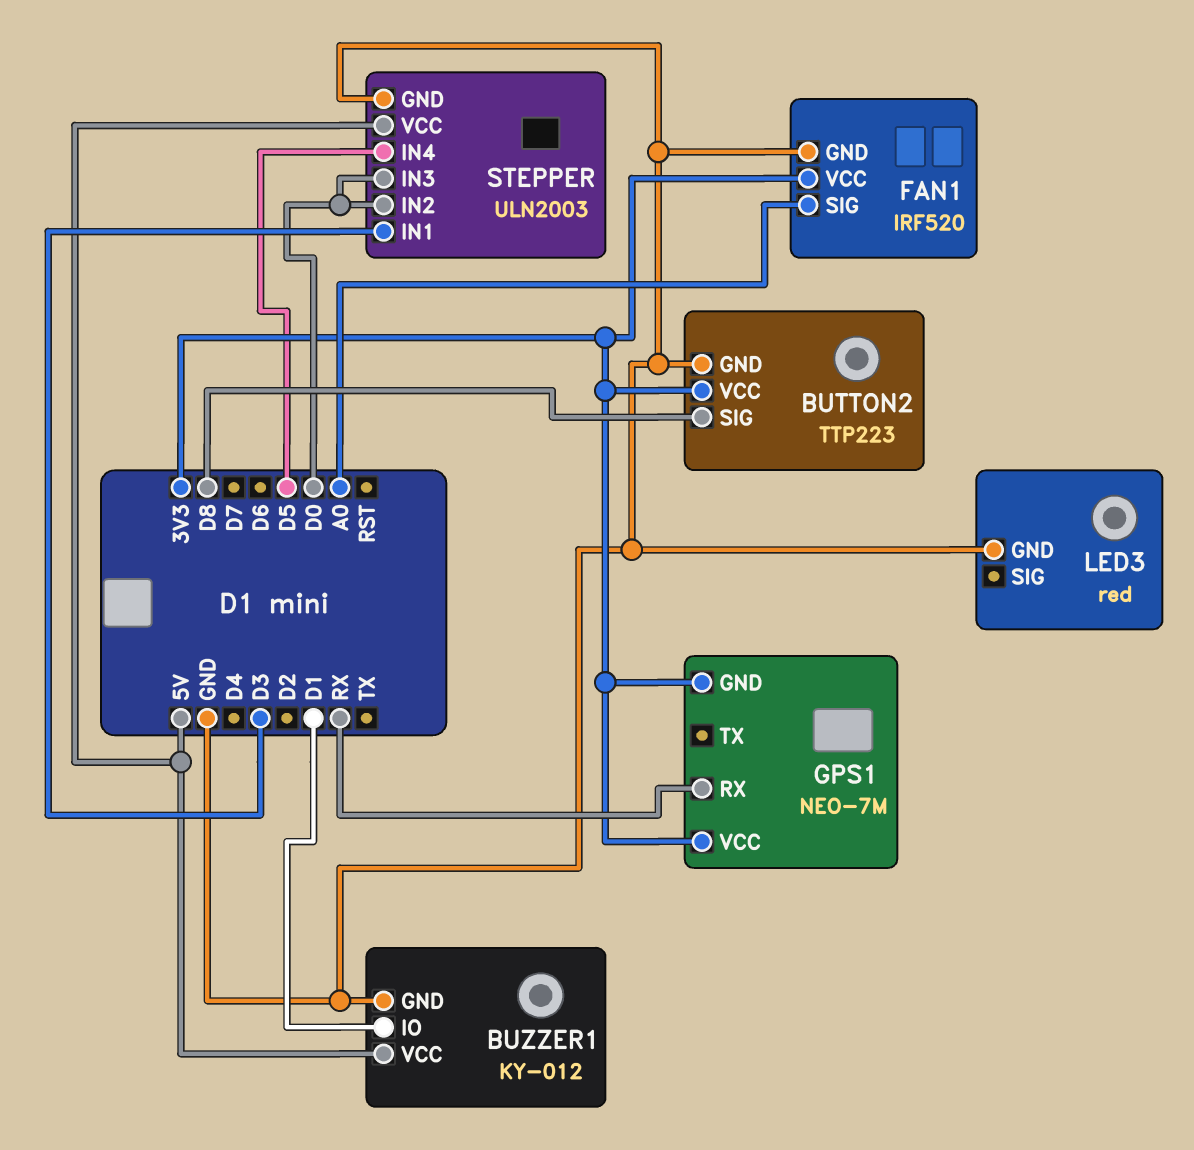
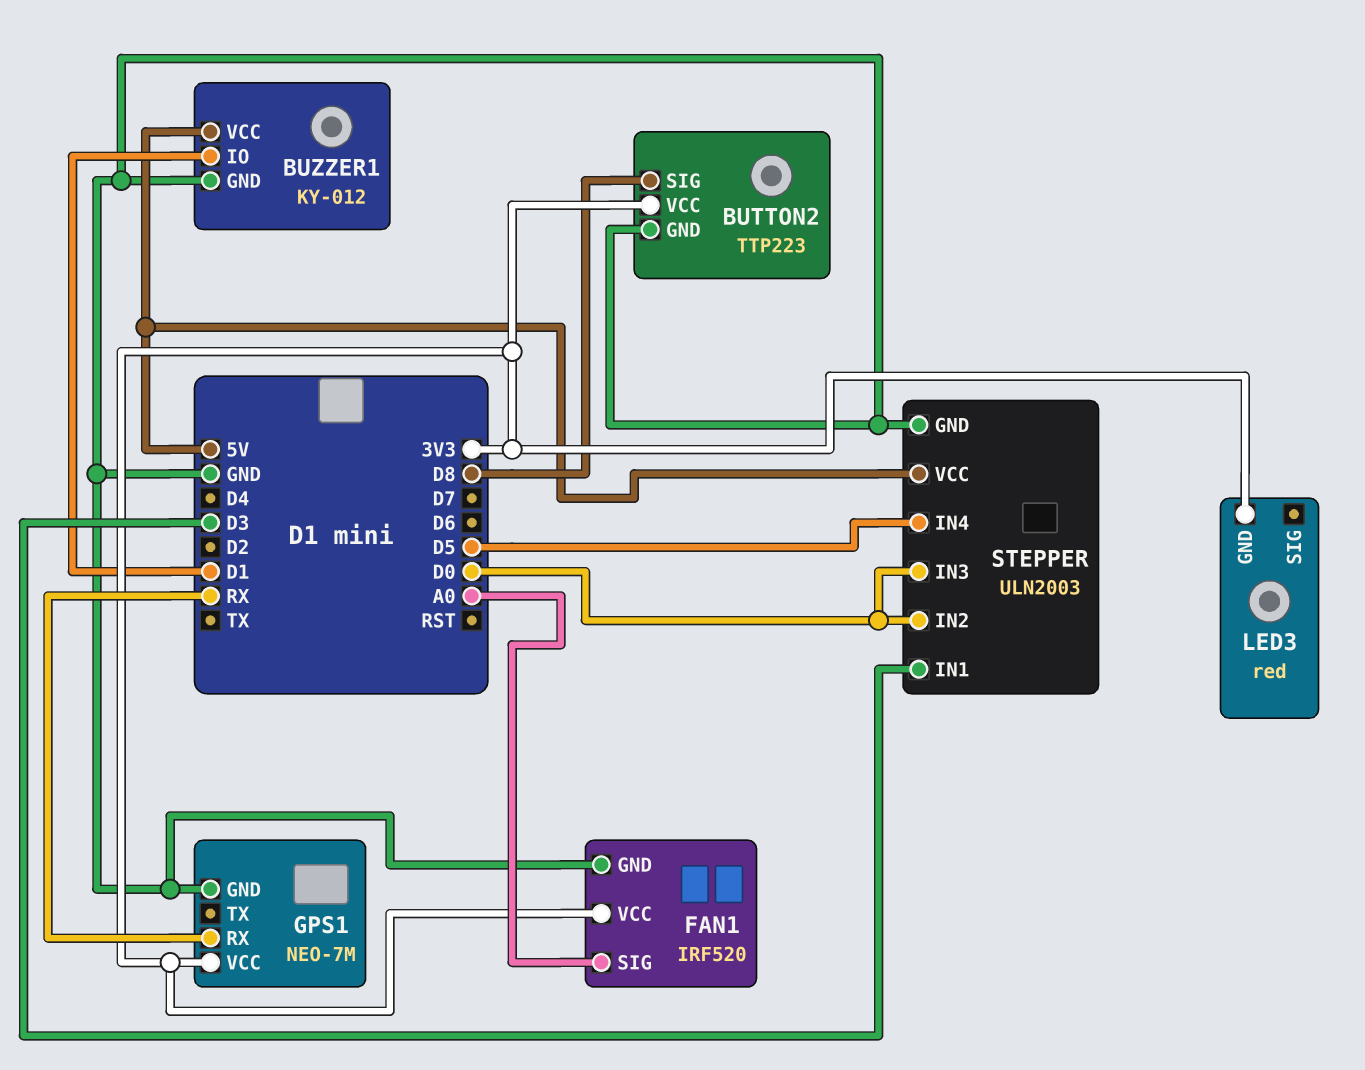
GPS1 pin GND: 3V3 -> GND
LED3 pin GND: GND -> 3V3

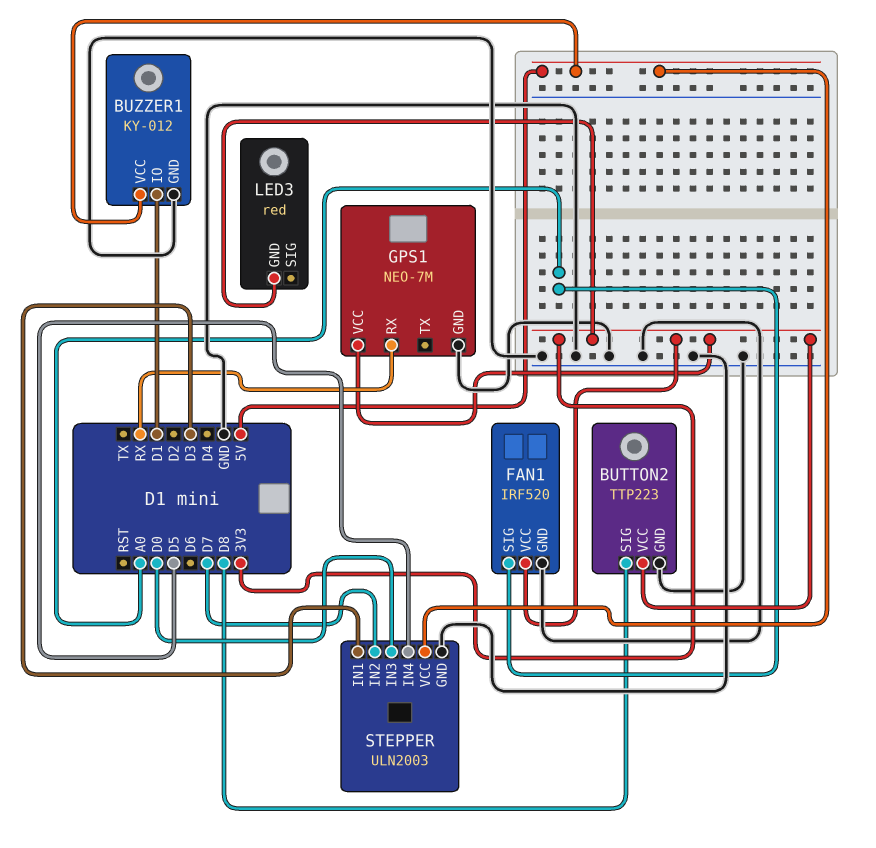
STEPPER pin IN2: D0 -> D7

